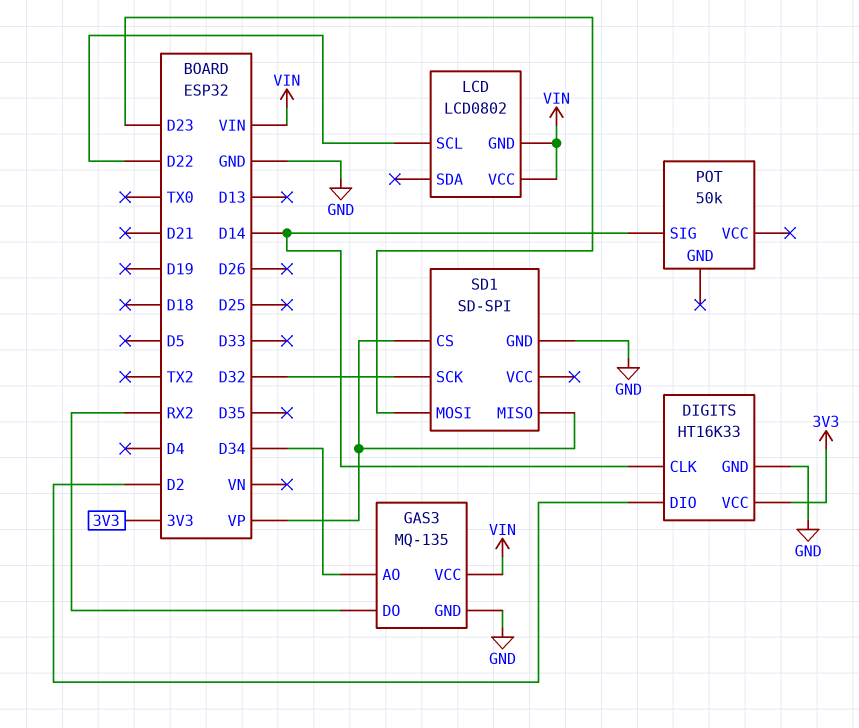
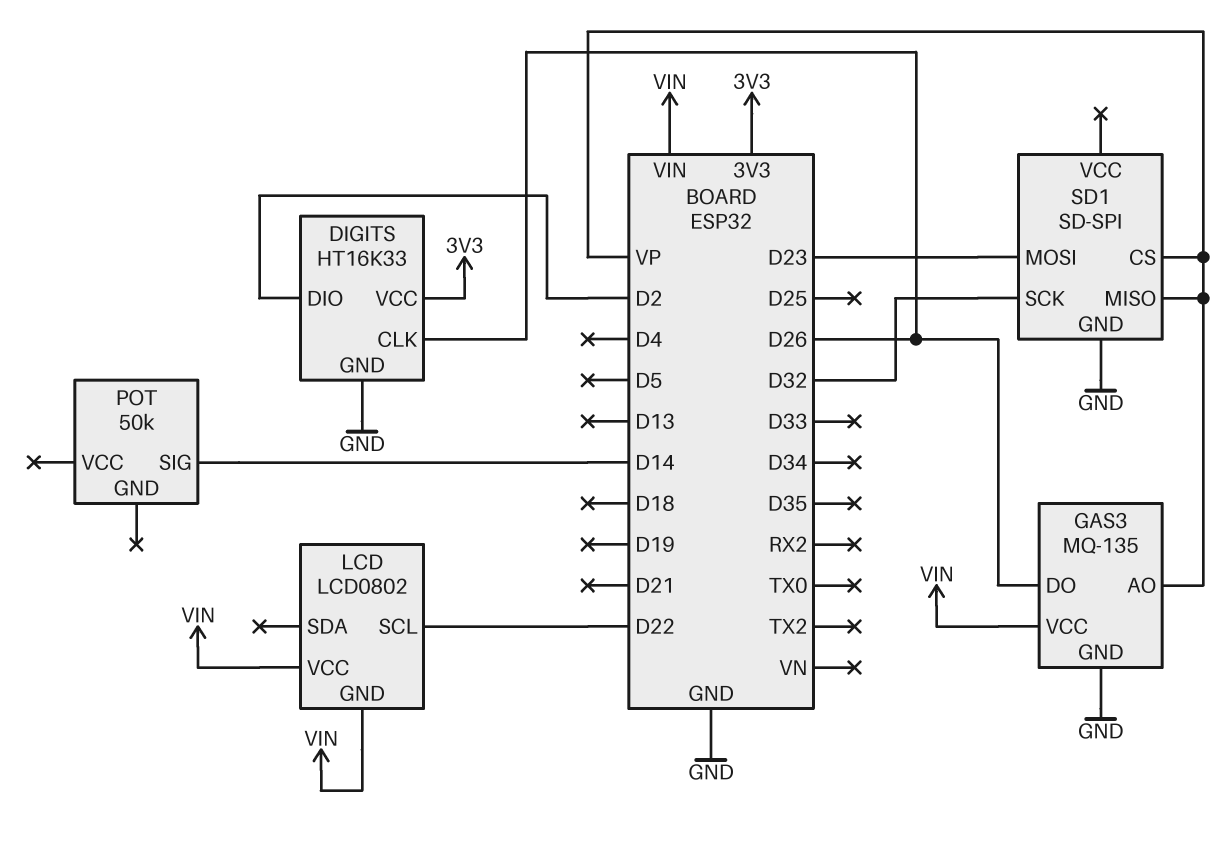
DIGITS pin CLK: D14 -> D26
GAS3 pin AO: D34 -> VP
GAS3 pin DO: RX2 -> D26

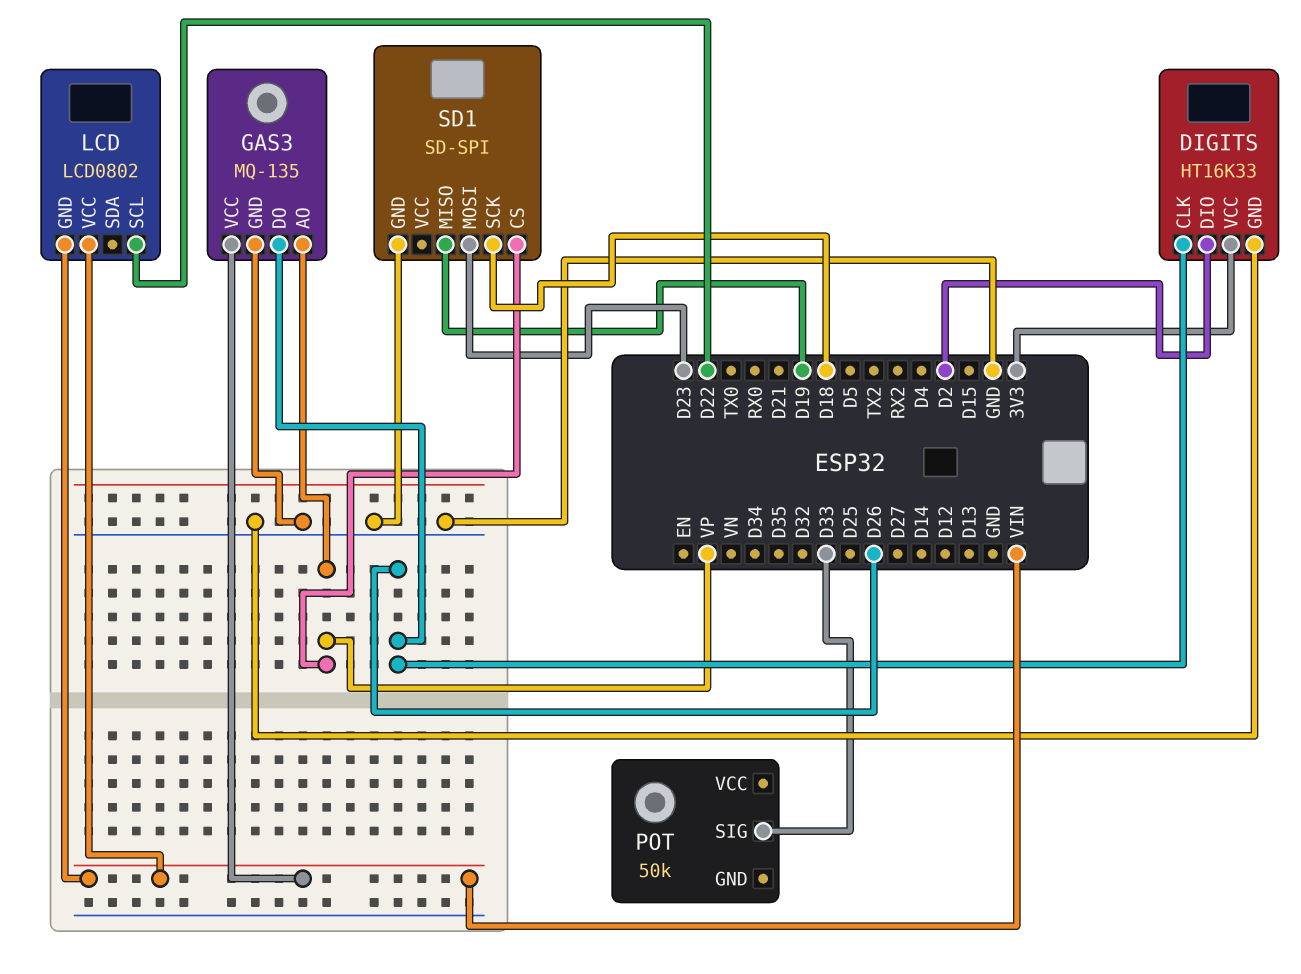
POT pin SIG: D14 -> D33
SD1 pin MISO: VP -> D19
SD1 pin SCK: D32 -> D18

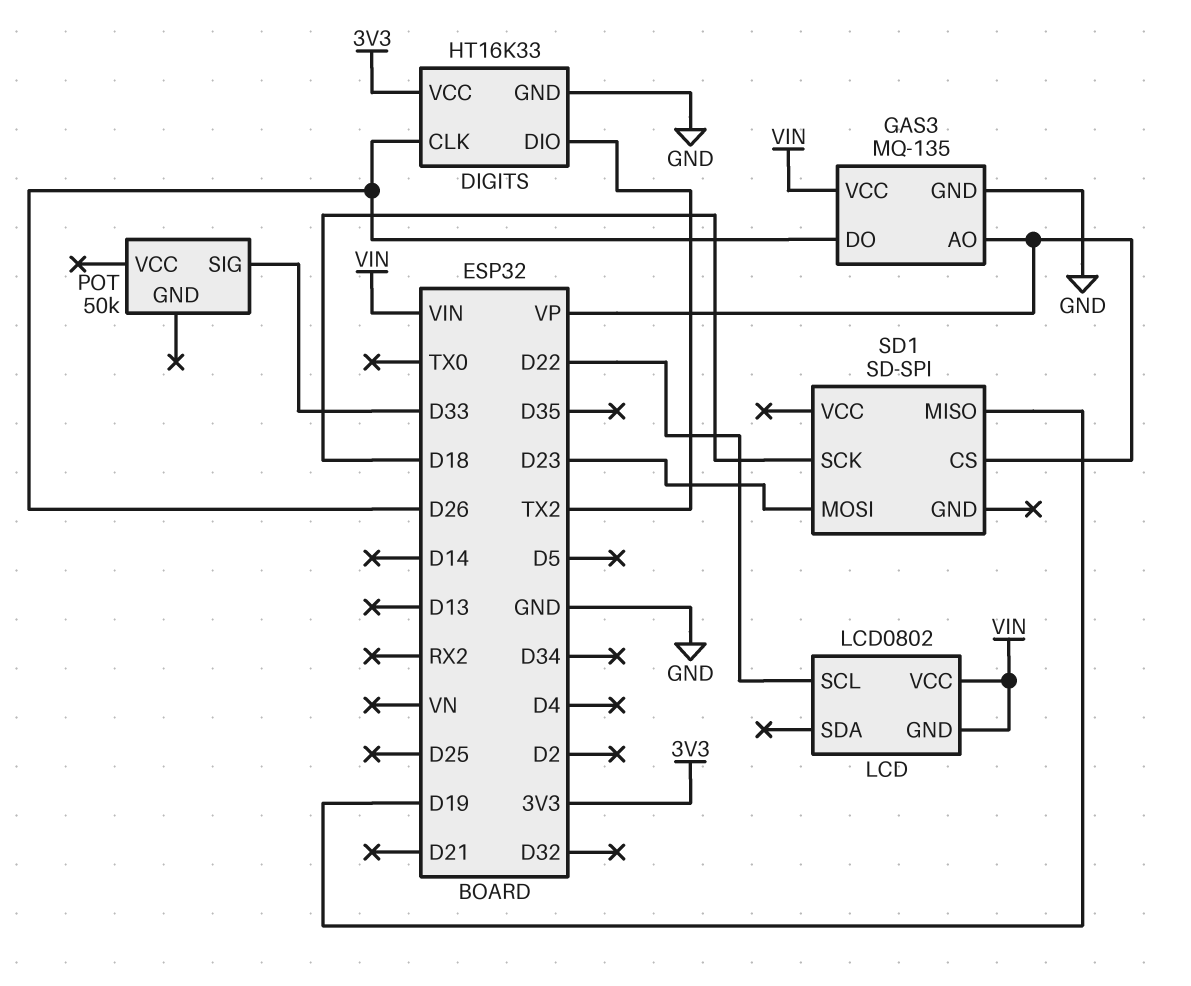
DIGITS pin DIO: D2 -> TX2
SD1 pin GND: GND -> none

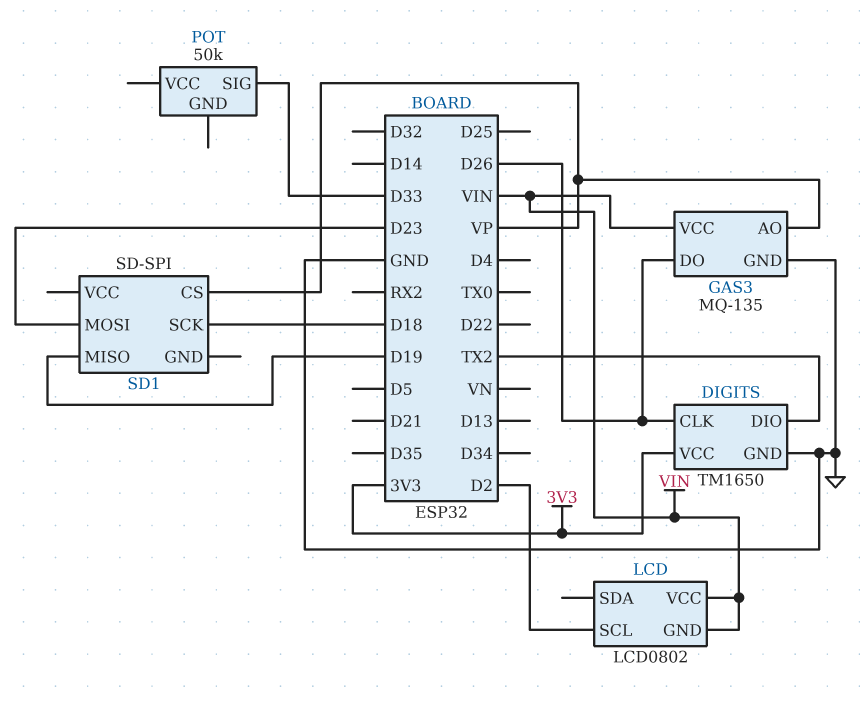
DIGITS: HT16K33 -> TM1650
LCD pin SCL: D22 -> D2

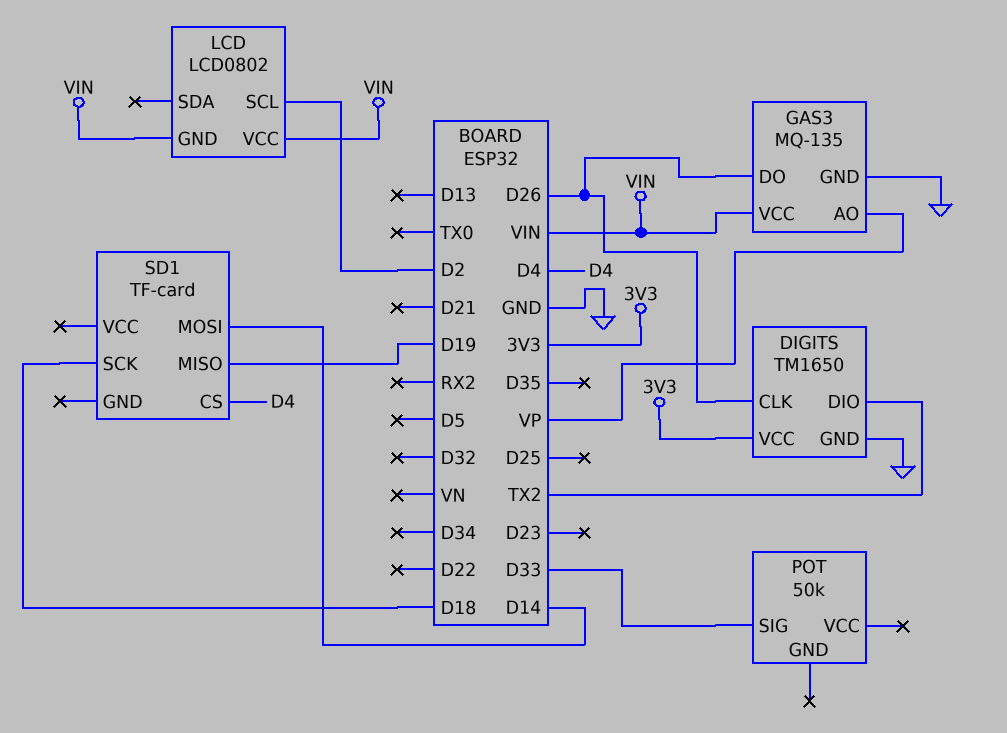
SD1: SD-SPI -> TF-card
SD1 pin CS: VP -> D4
SD1 pin MOSI: D23 -> D14

